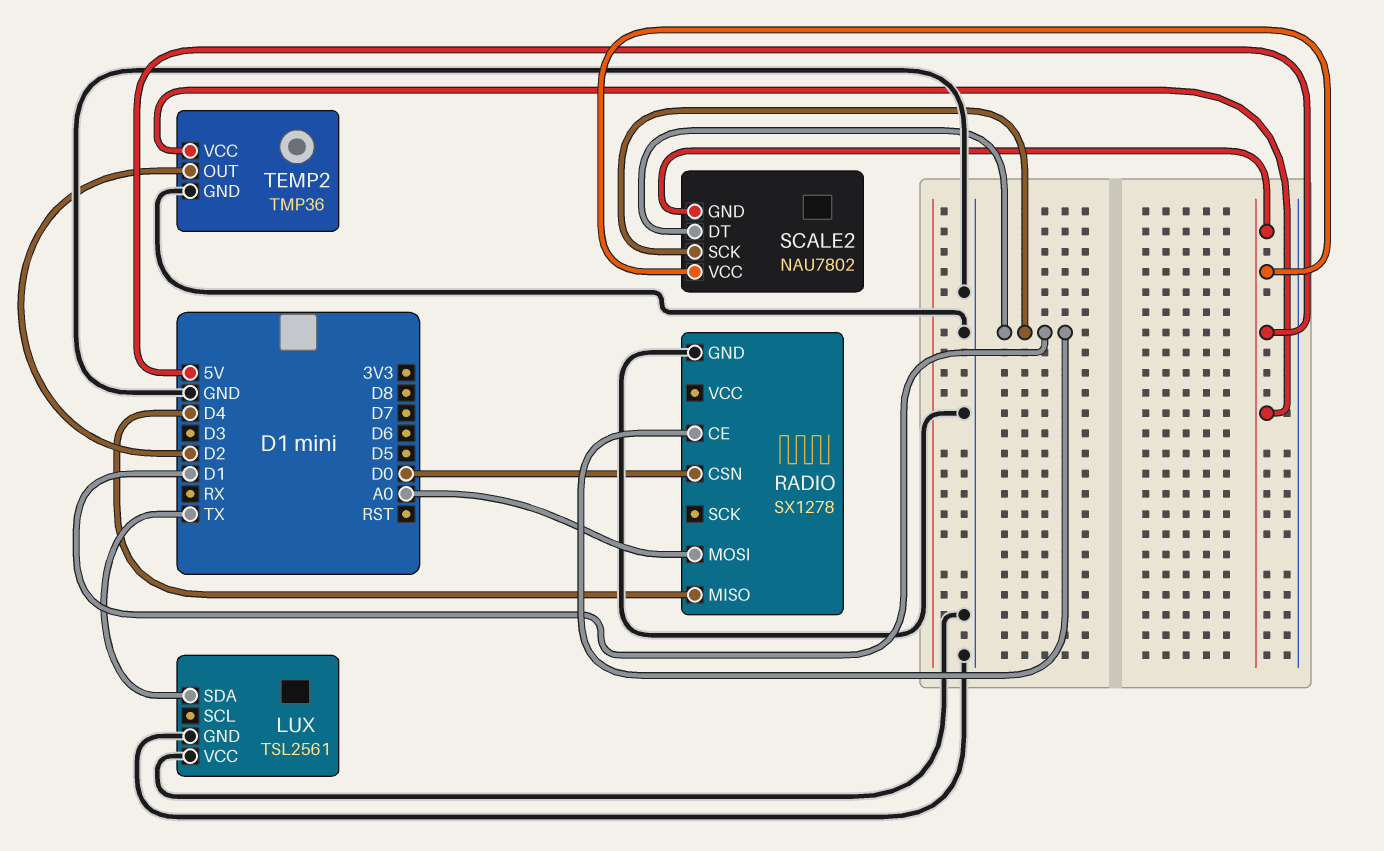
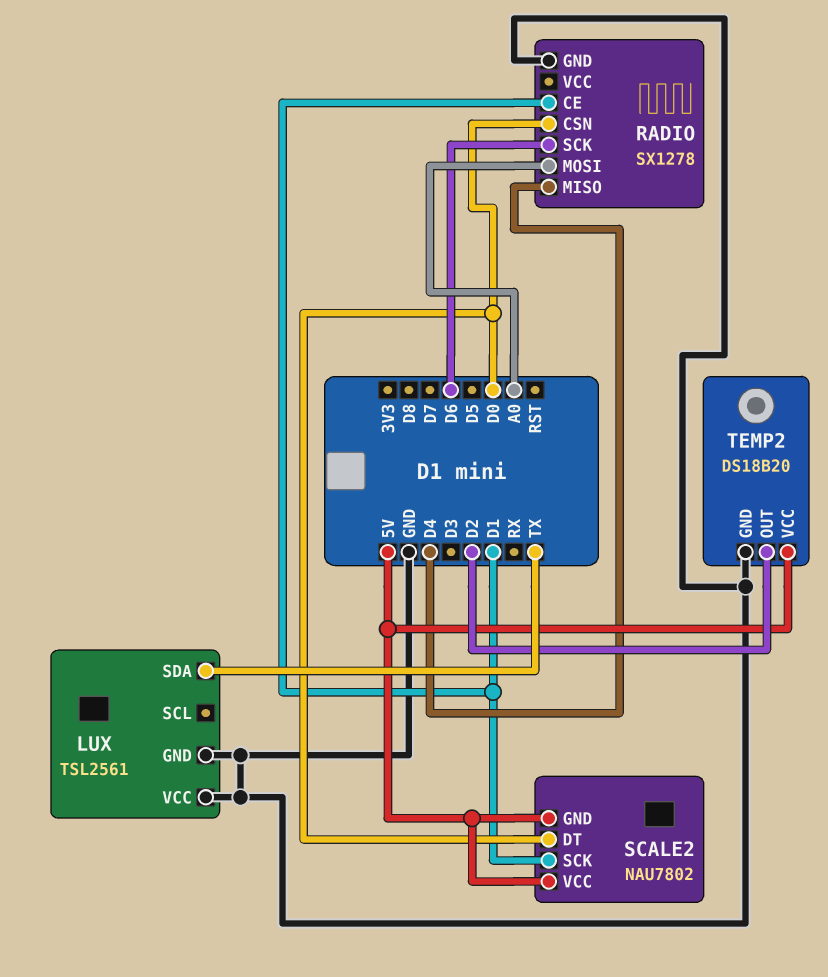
RADIO pin SCK: none -> D6
SCALE2 pin DT: D1 -> D0
TEMP2: TMP36 -> DS18B20

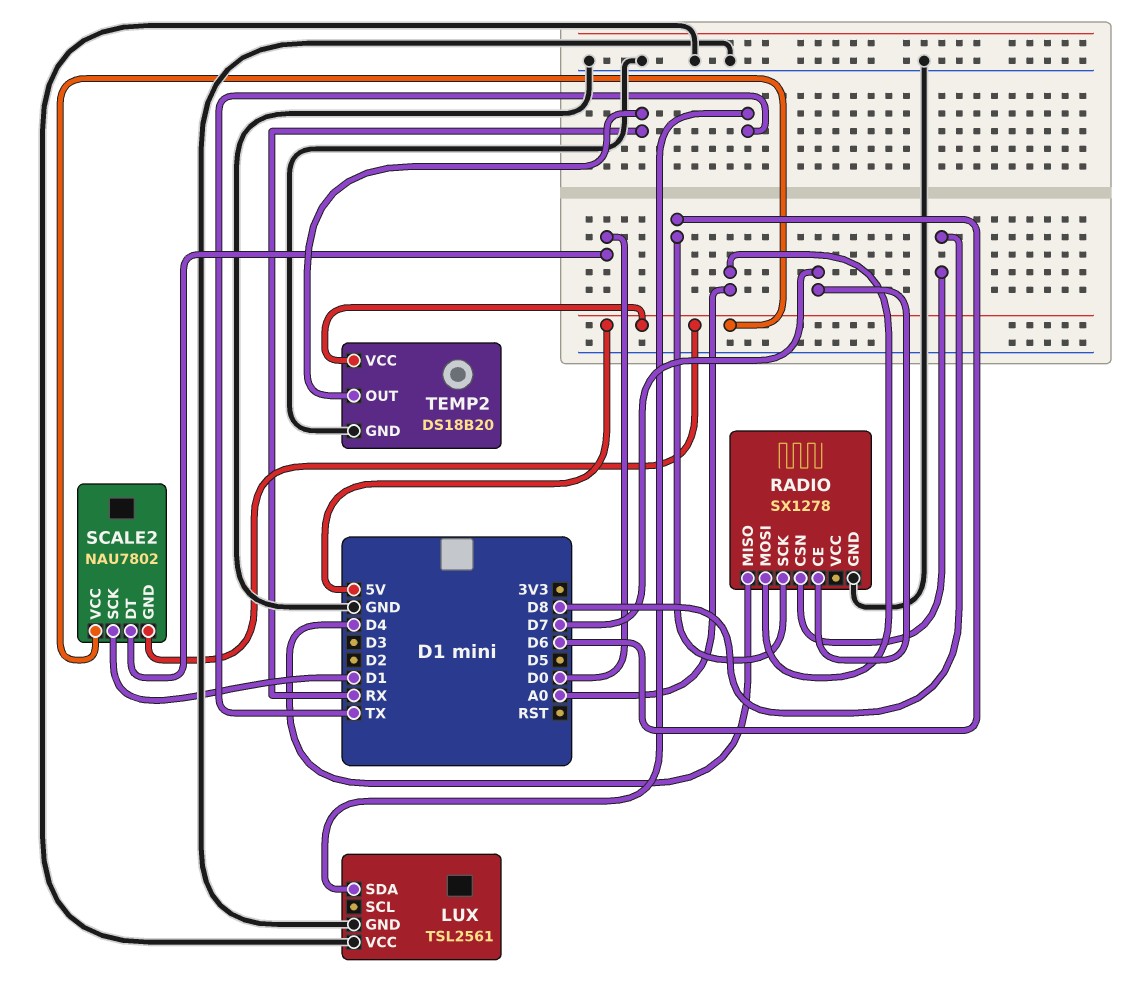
RADIO pin CE: D1 -> D7
RADIO pin CSN: D0 -> D8
TEMP2 pin OUT: D2 -> RX

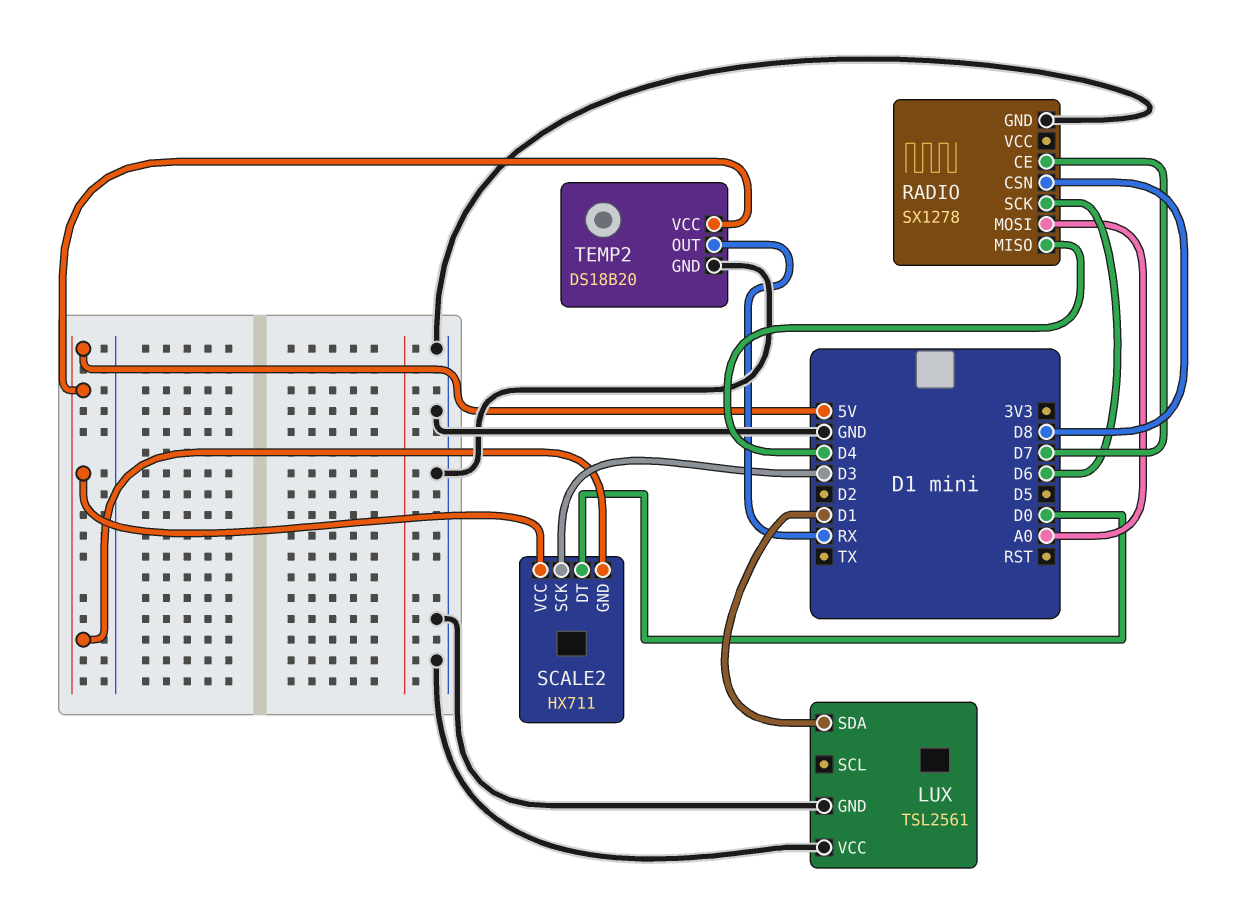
LUX pin SDA: TX -> D1
SCALE2: NAU7802 -> HX711
SCALE2 pin SCK: D1 -> D3

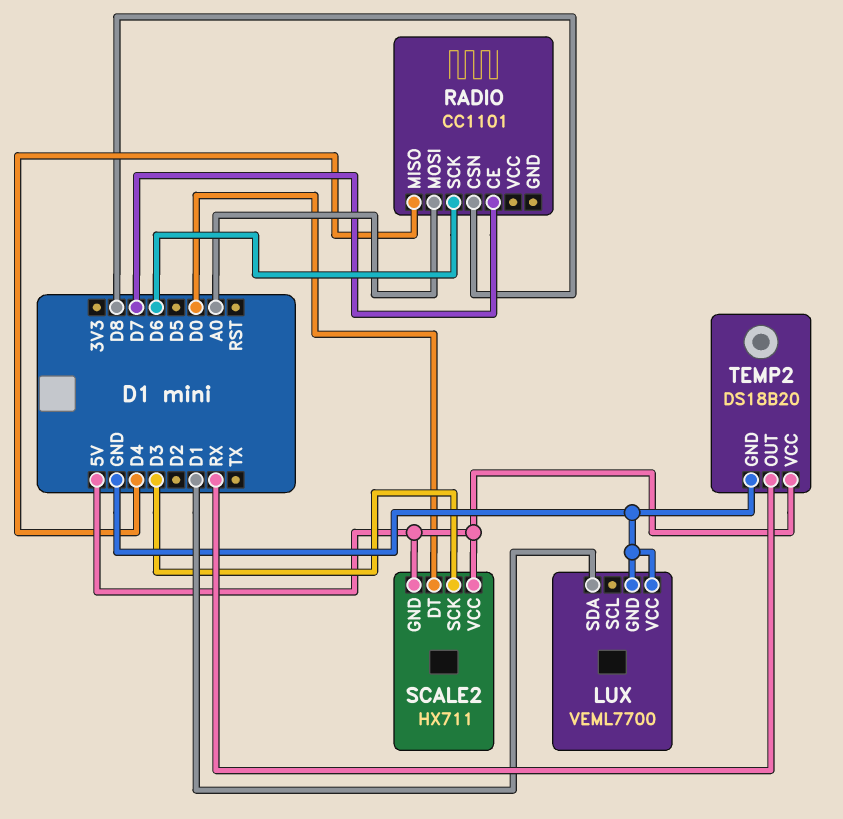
LUX: TSL2561 -> VEML7700
RADIO: SX1278 -> CC1101
RADIO pin GND: GND -> none

